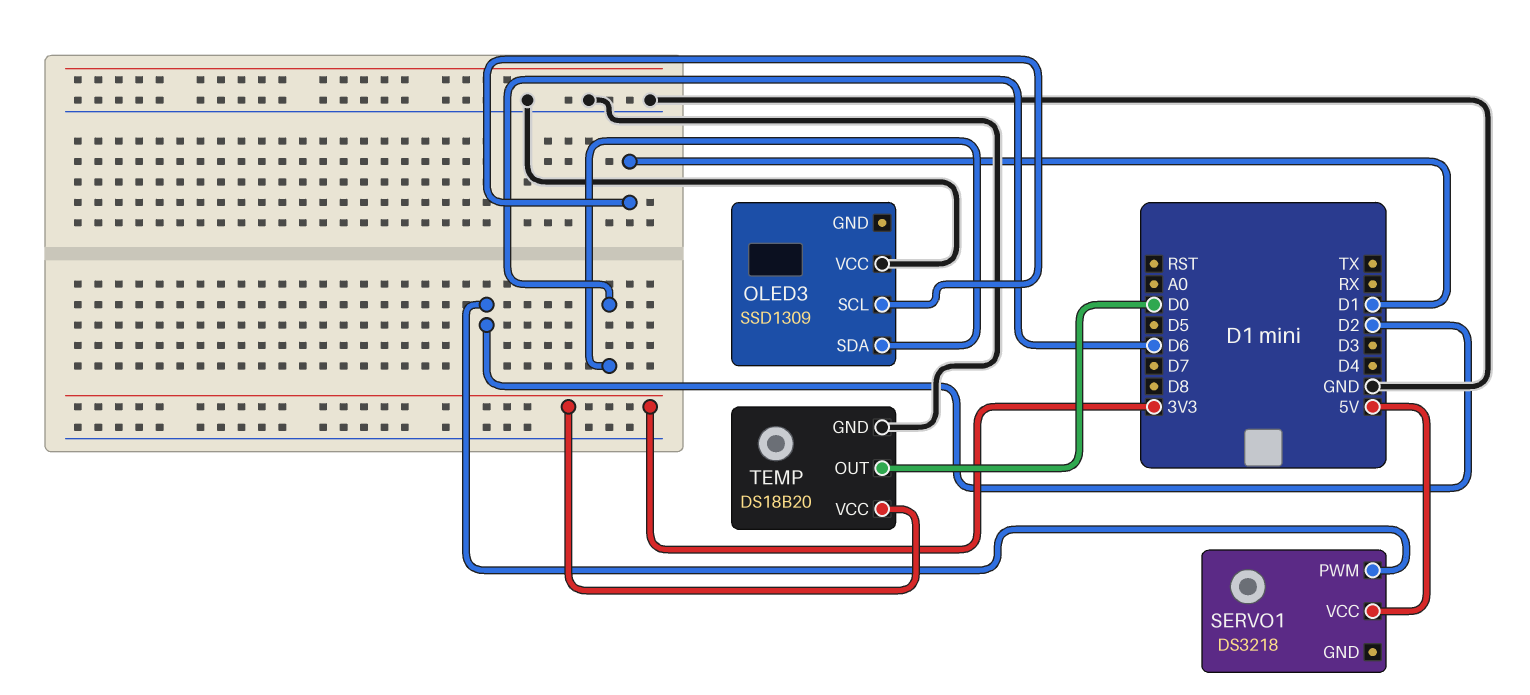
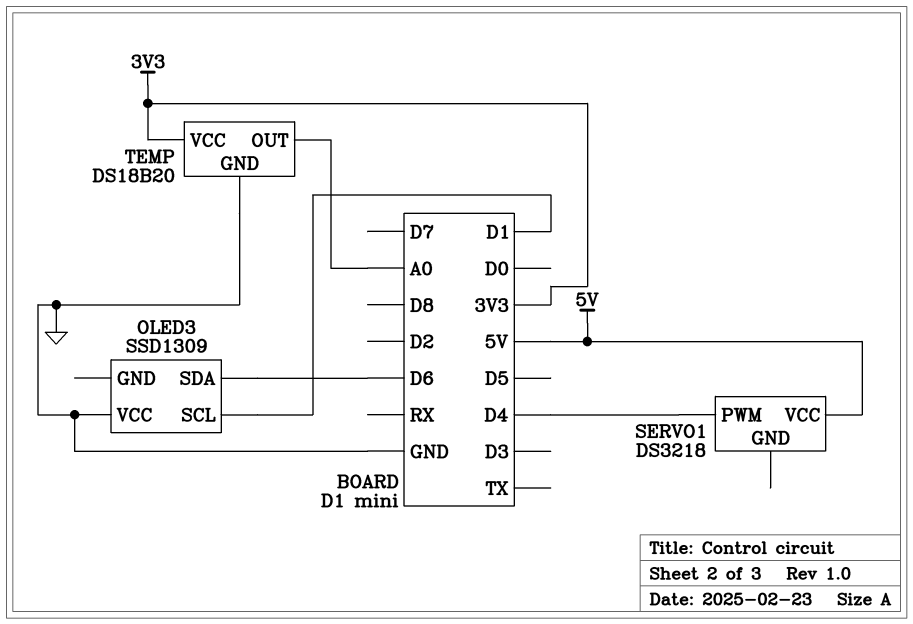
SERVO1 pin PWM: D2 -> D4
TEMP pin OUT: D0 -> A0

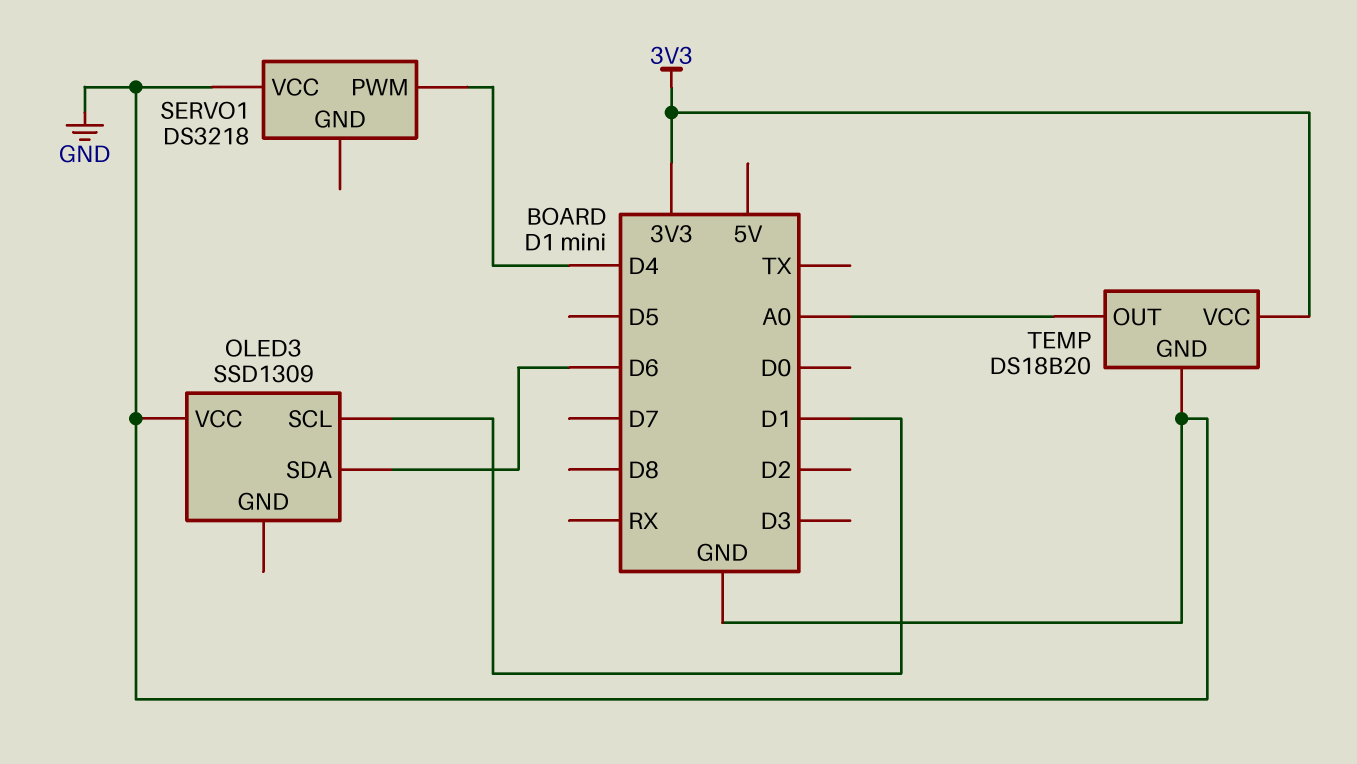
SERVO1 pin VCC: 5V -> GND

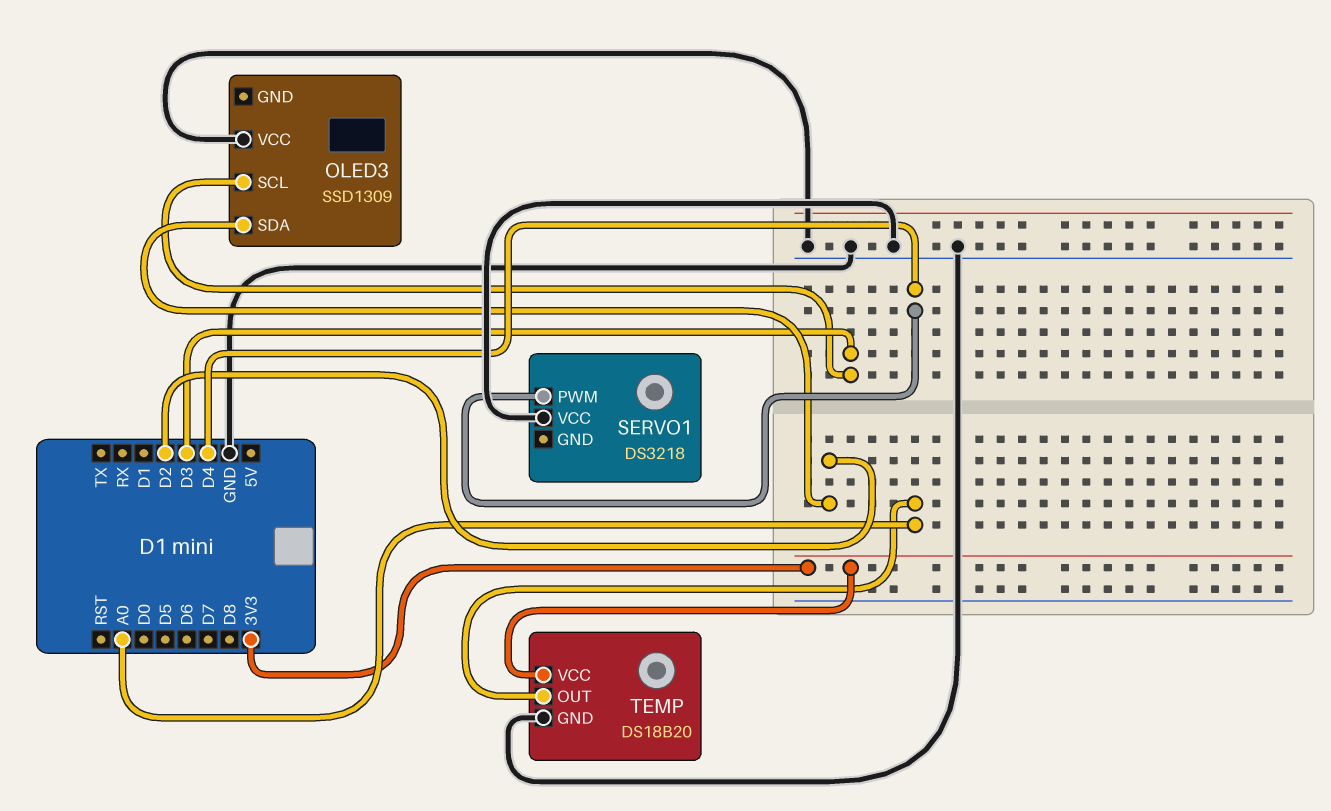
OLED3 pin SCL: D1 -> D3
OLED3 pin SDA: D6 -> D2

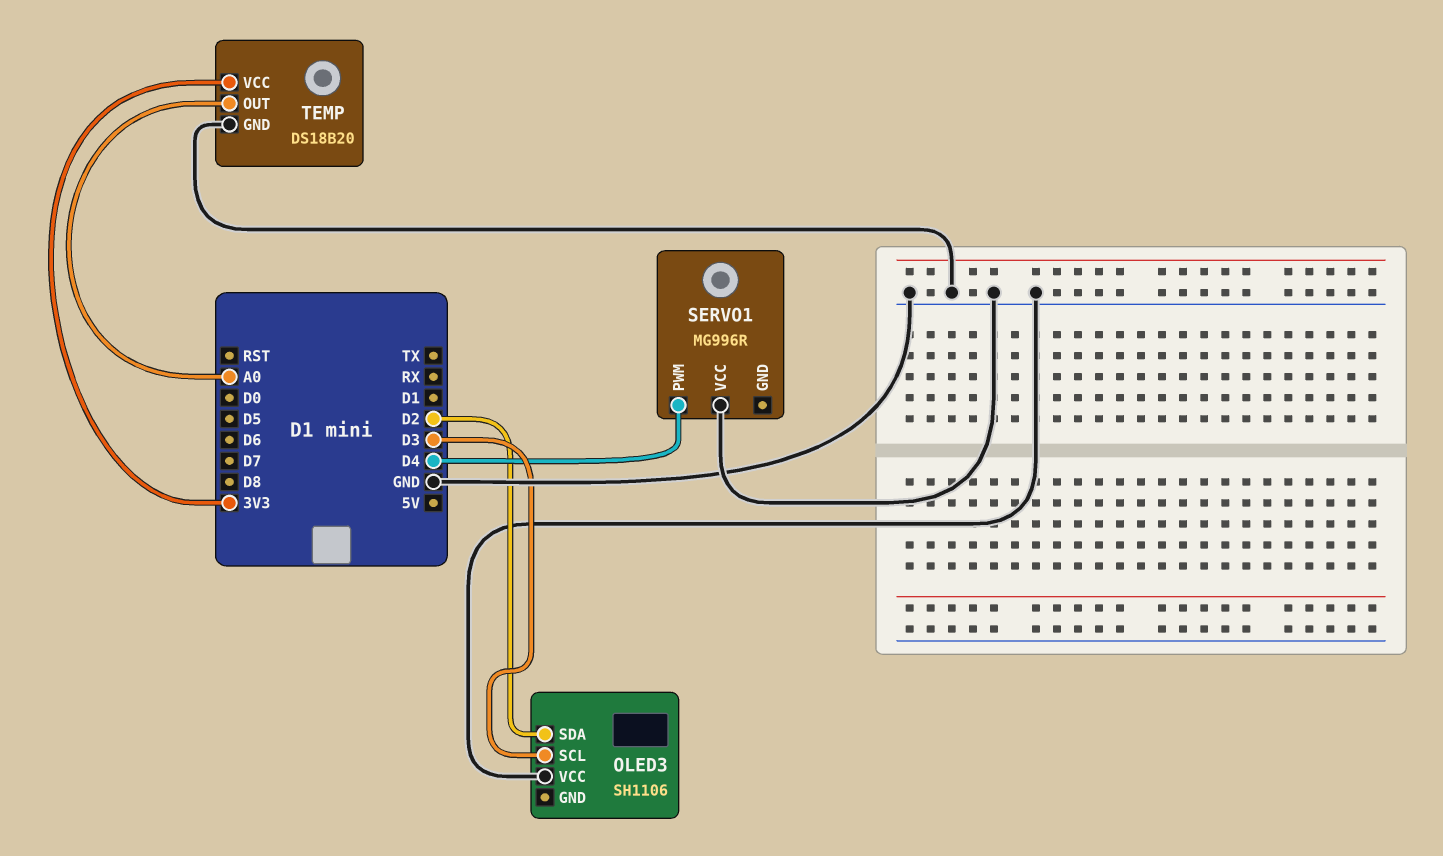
OLED3: SSD1309 -> SH1106
SERVO1: DS3218 -> MG996R

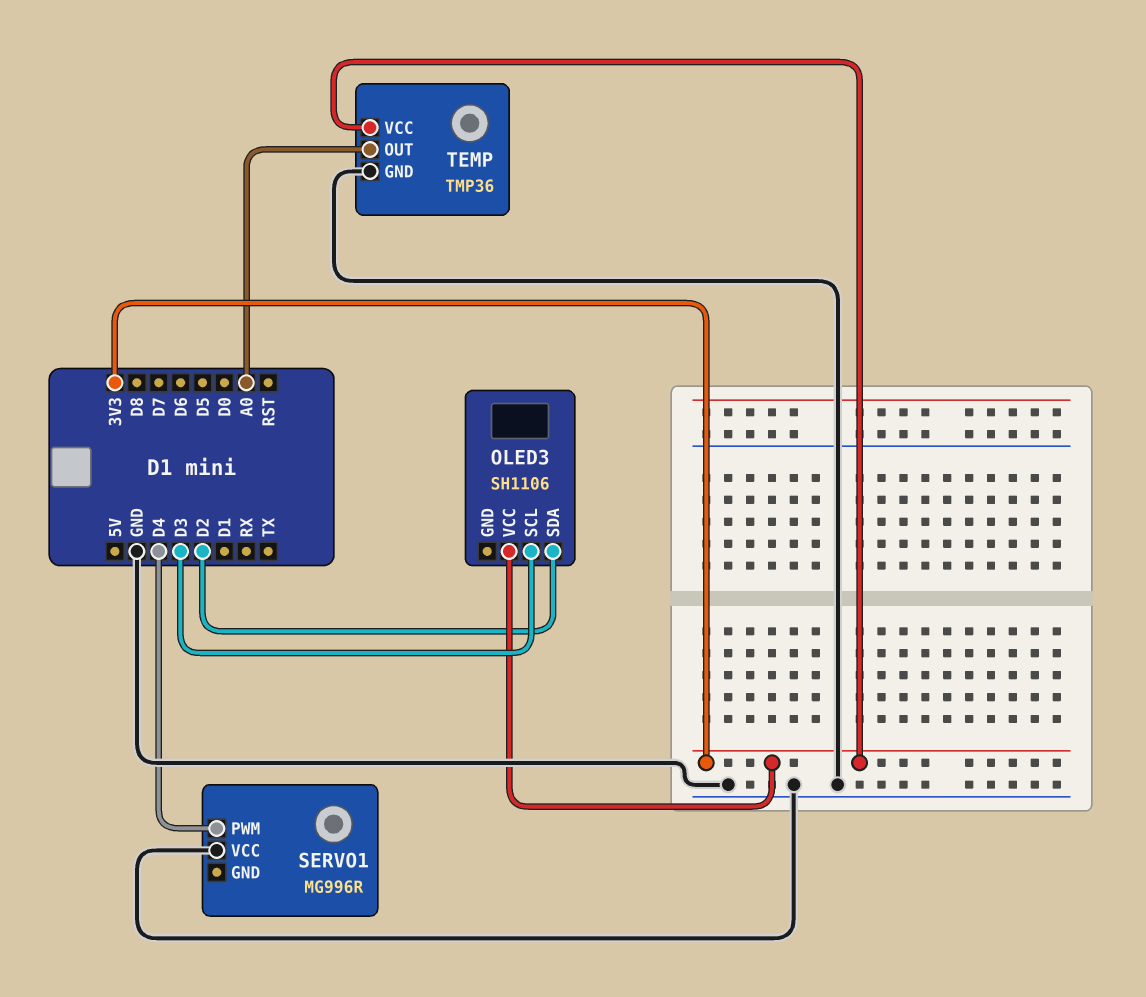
OLED3 pin VCC: GND -> 3V3
TEMP: DS18B20 -> TMP36

